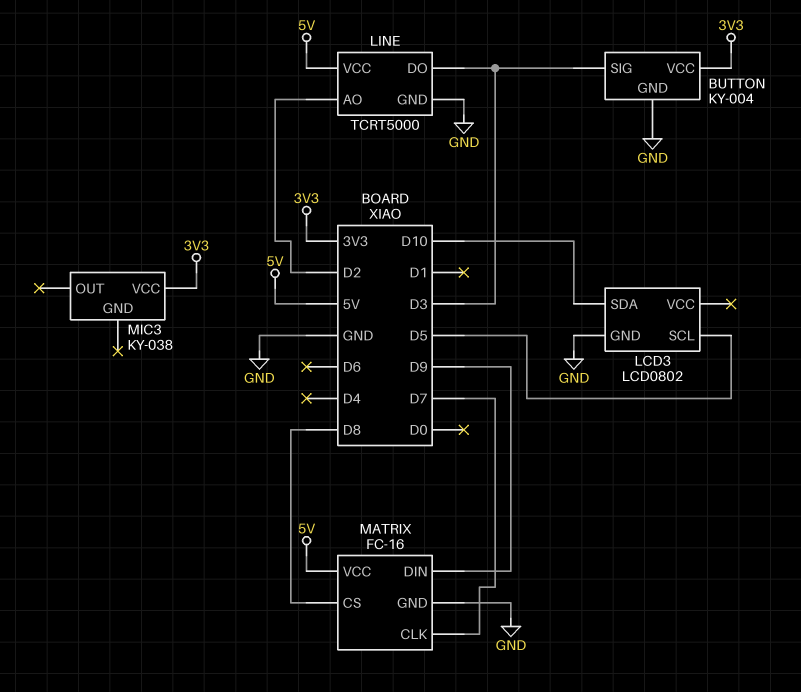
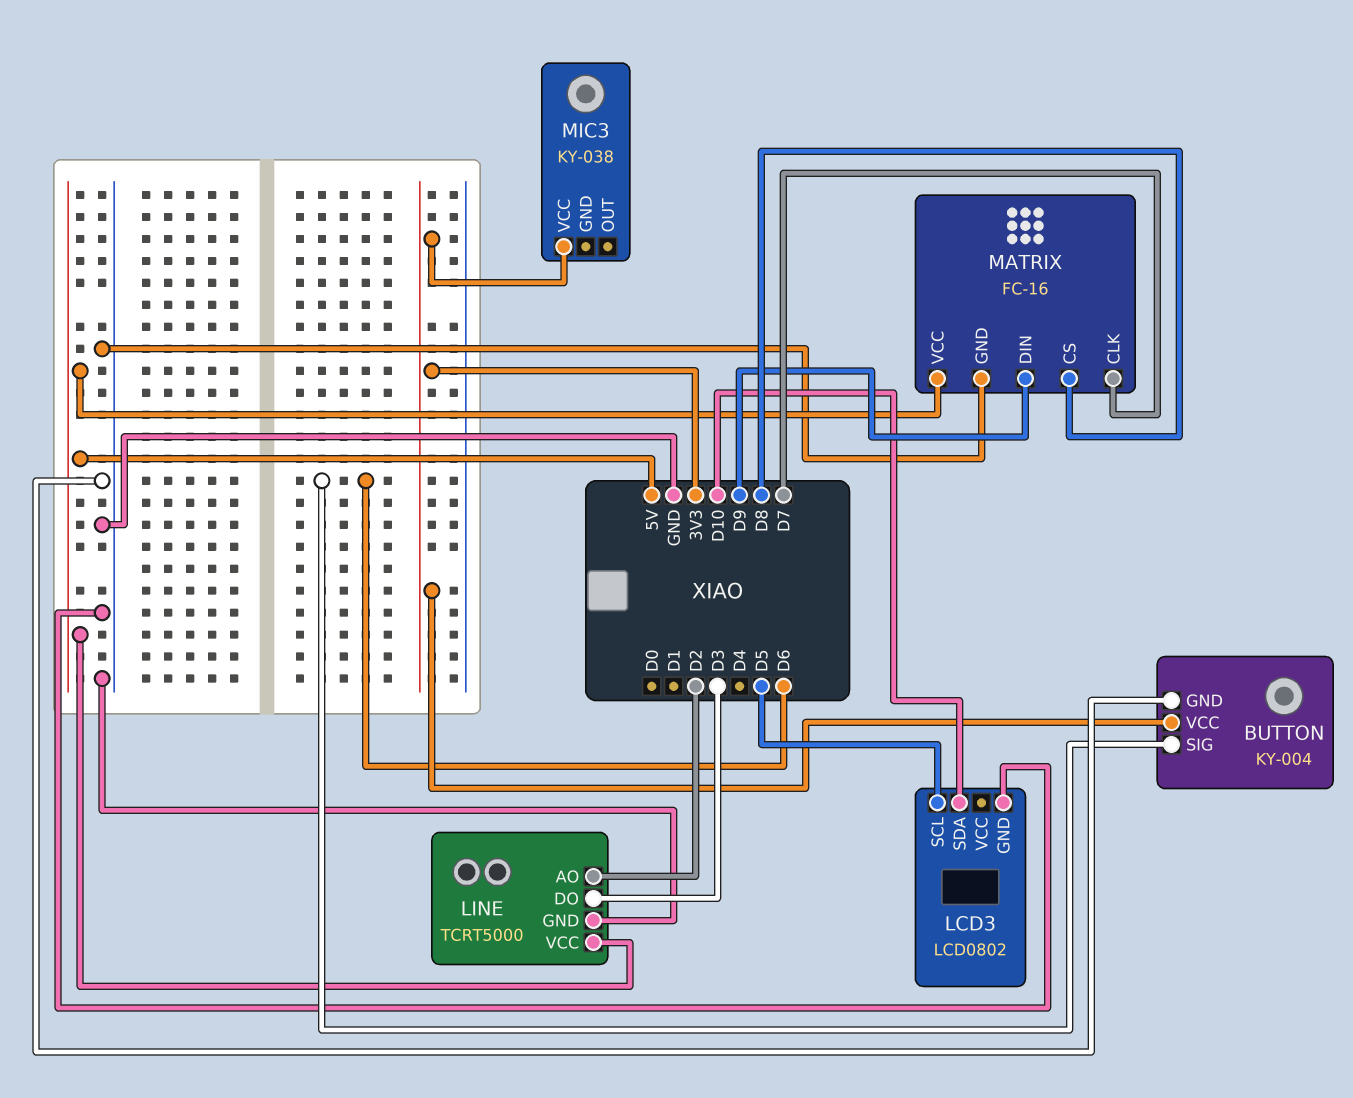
BUTTON pin SIG: D3 -> D6

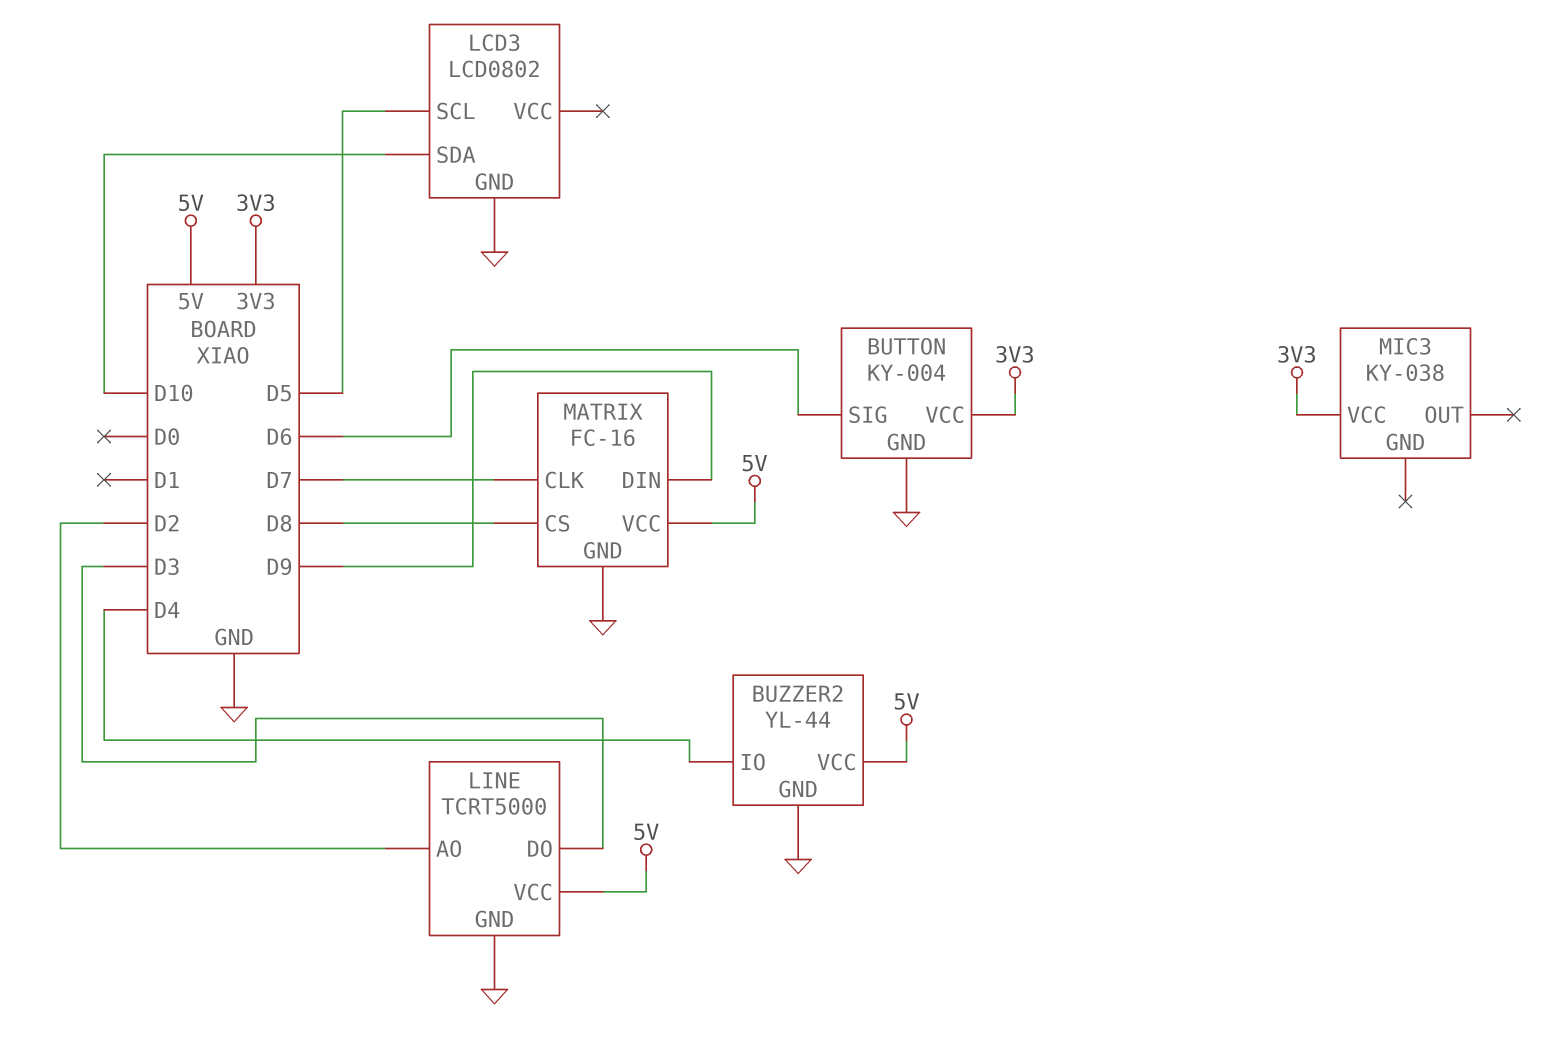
BUZZER2: none -> YL-44
BUZZER2 pin GND: none -> GND
BUZZER2 pin IO: none -> D4
BUZZER2 pin VCC: none -> 5V

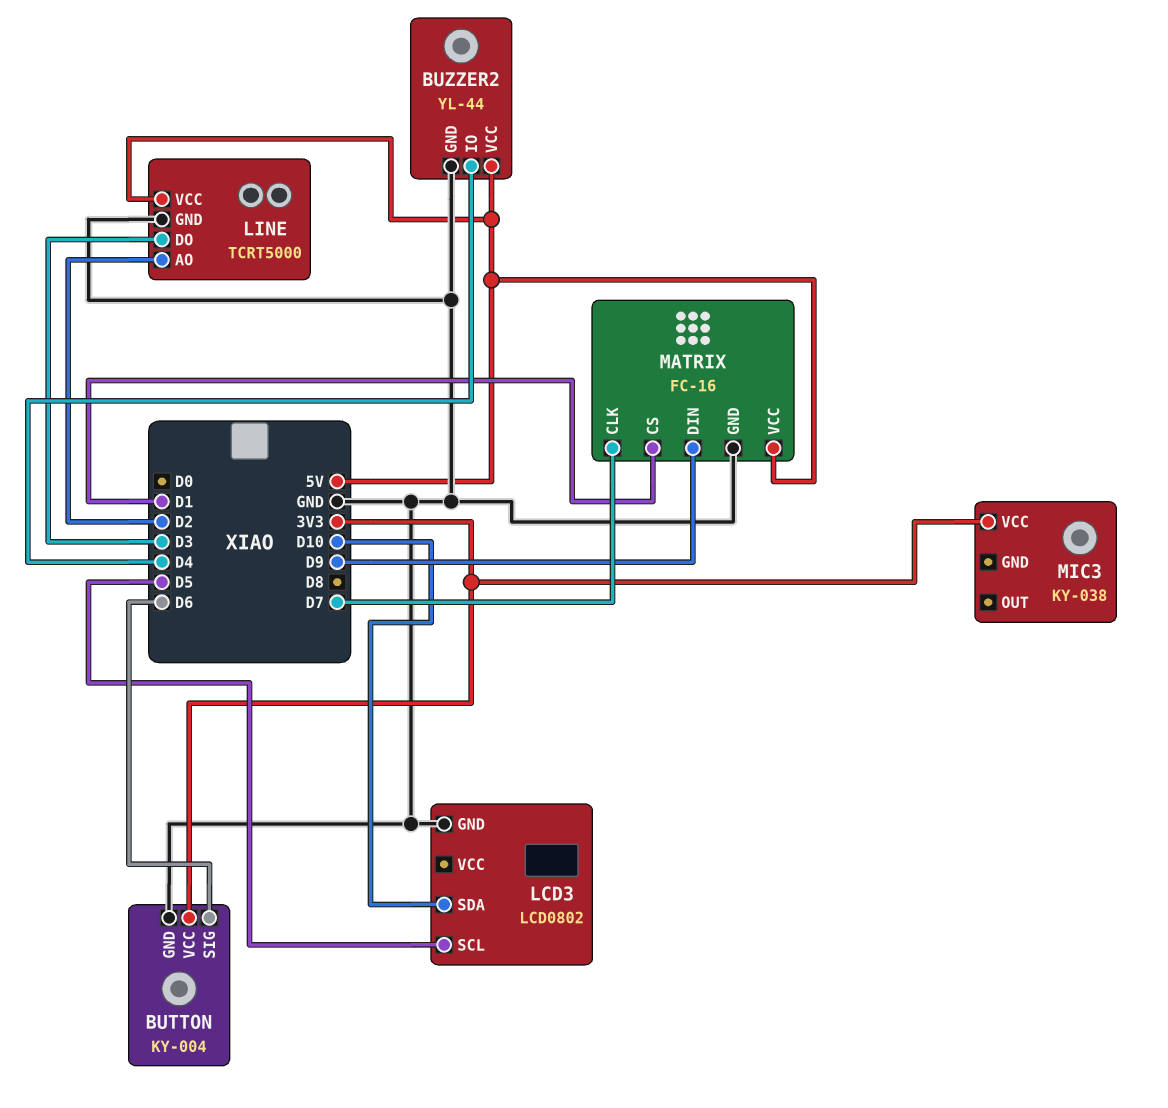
MATRIX pin CS: D8 -> D1

